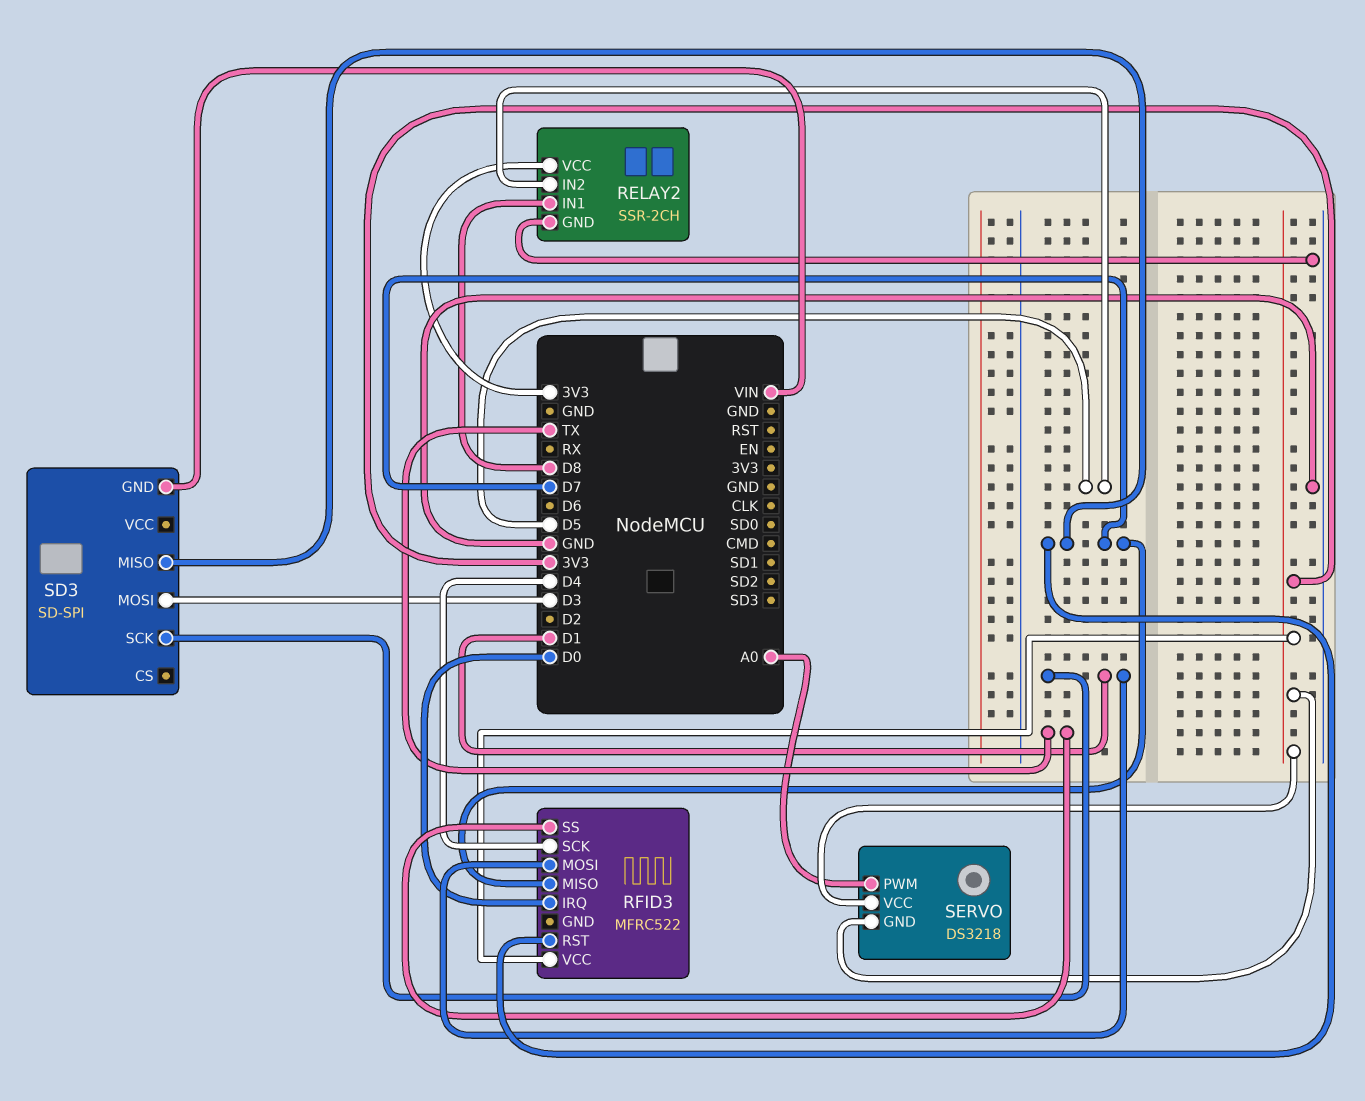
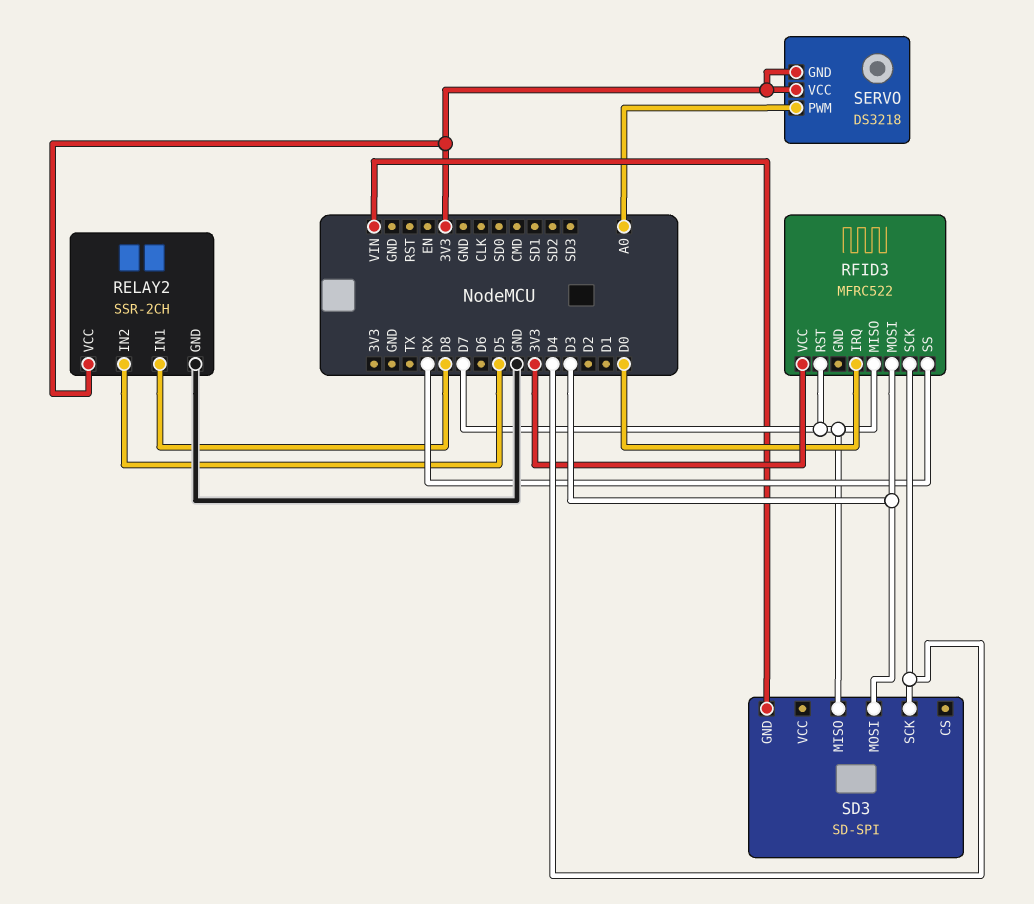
RFID3 pin MOSI: D1 -> D3
RFID3 pin SS: TX -> RX
SD3 pin SCK: D1 -> D4

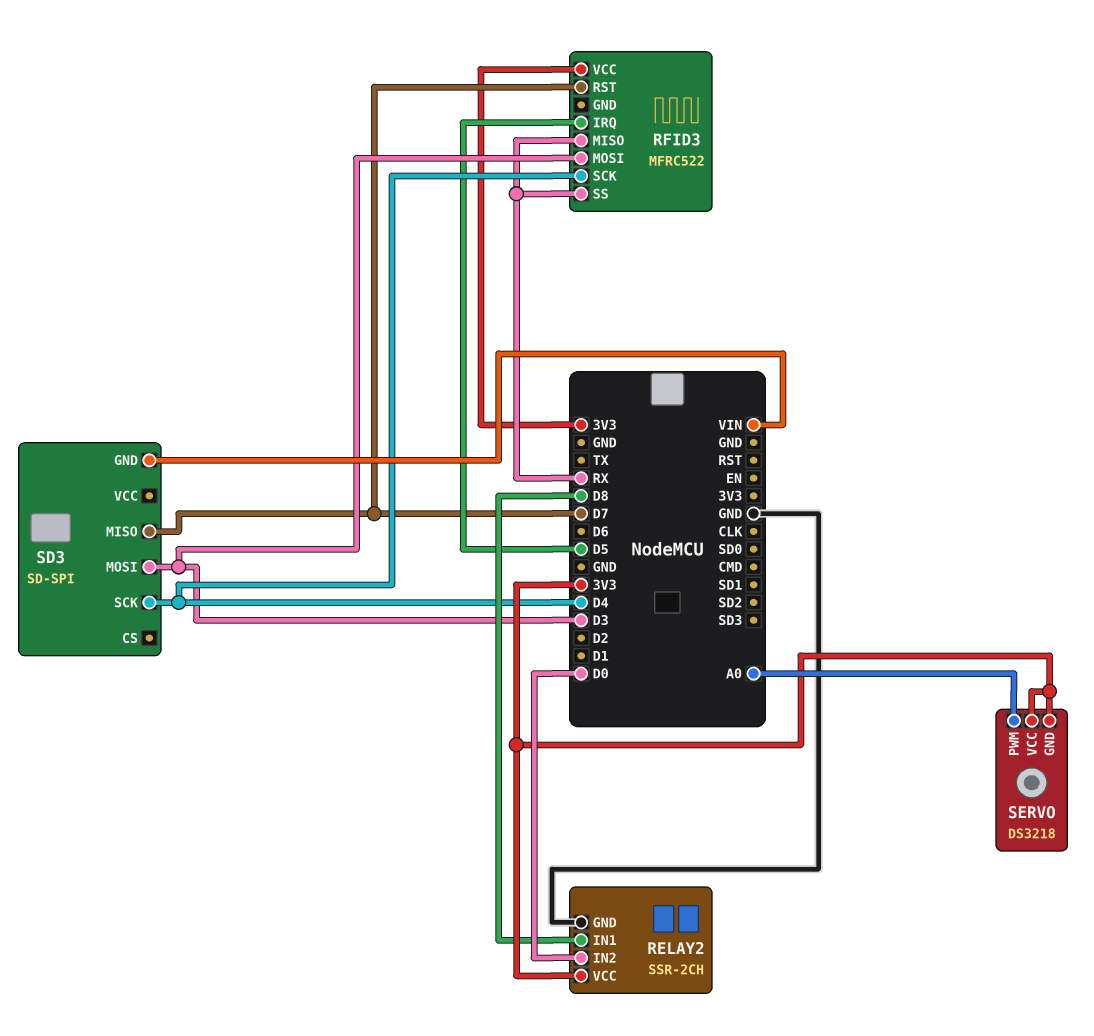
RELAY2 pin IN2: D5 -> D0
RFID3 pin IRQ: D0 -> D5
RFID3 pin MISO: D7 -> RX

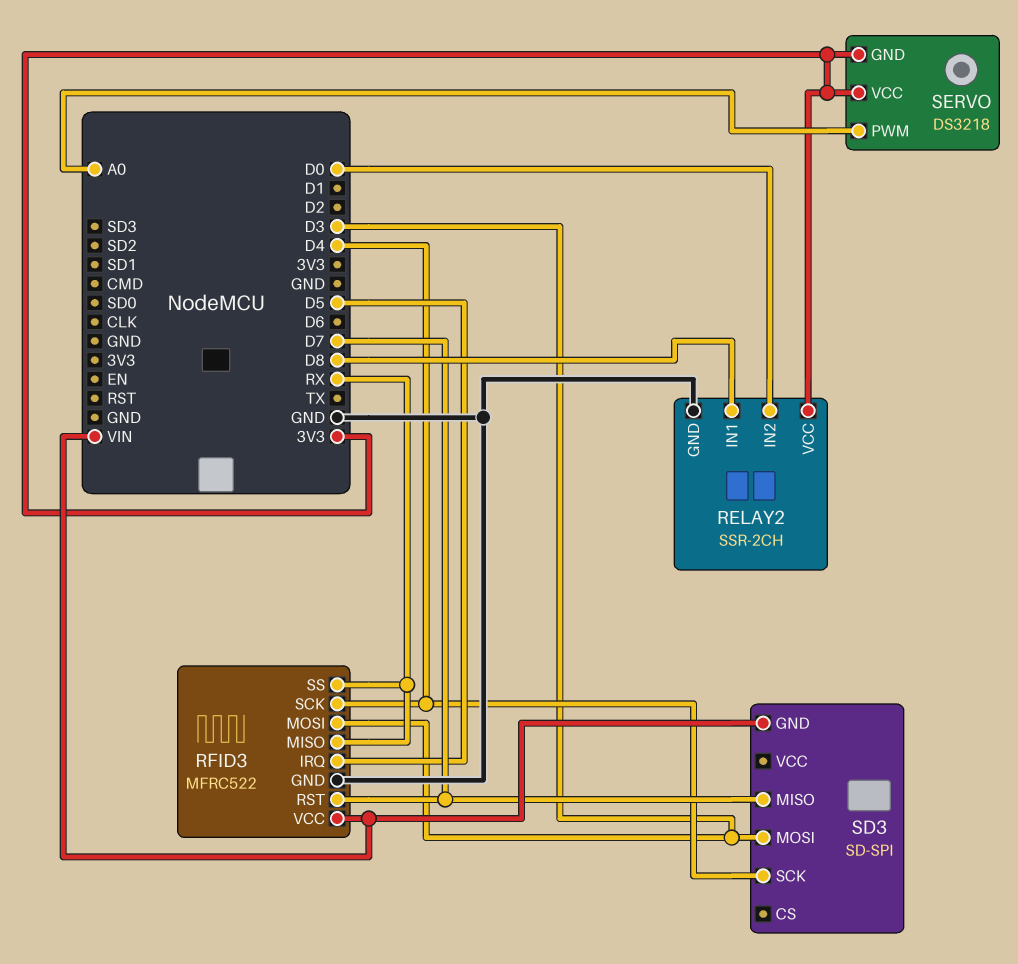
RFID3 pin GND: none -> GND
RFID3 pin VCC: 3V3 -> VIN

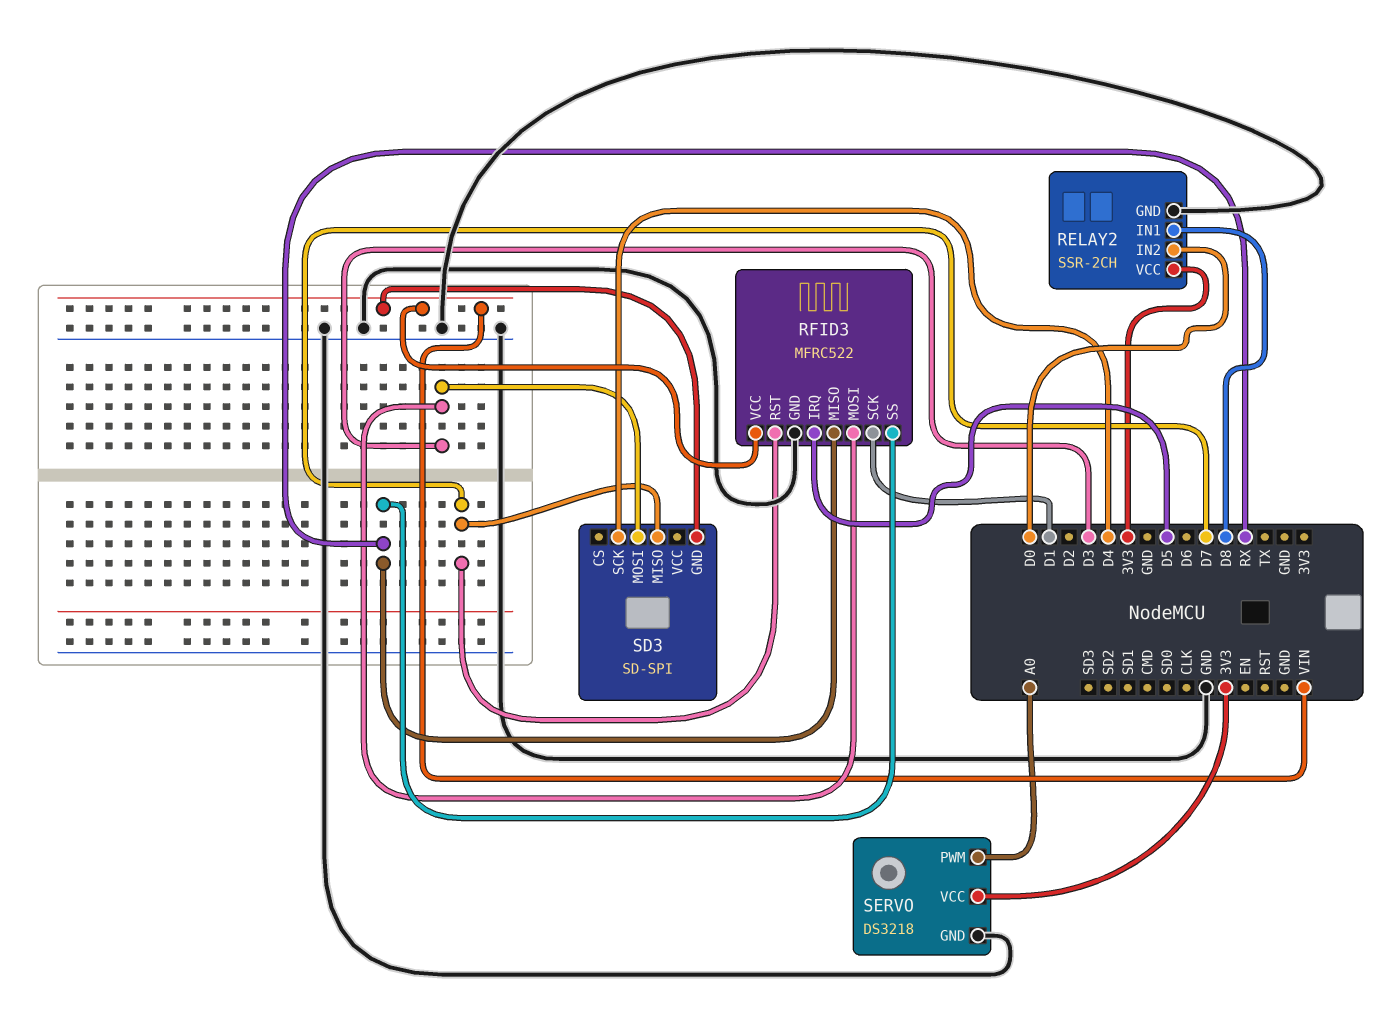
RFID3 pin SCK: D4 -> D1
SERVO pin GND: 3V3 -> GND

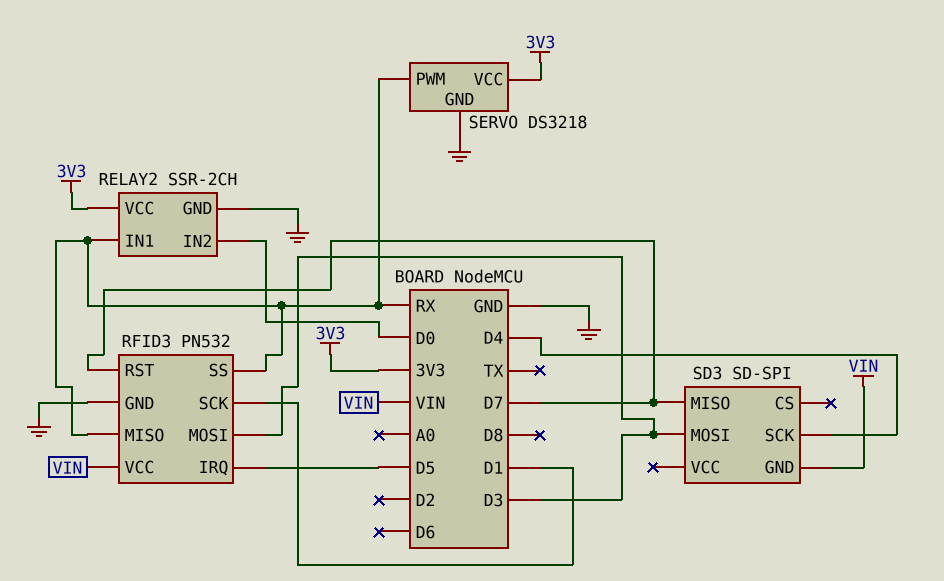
RELAY2 pin IN1: D8 -> RX
RFID3: MFRC522 -> PN532
SERVO pin PWM: A0 -> RX

